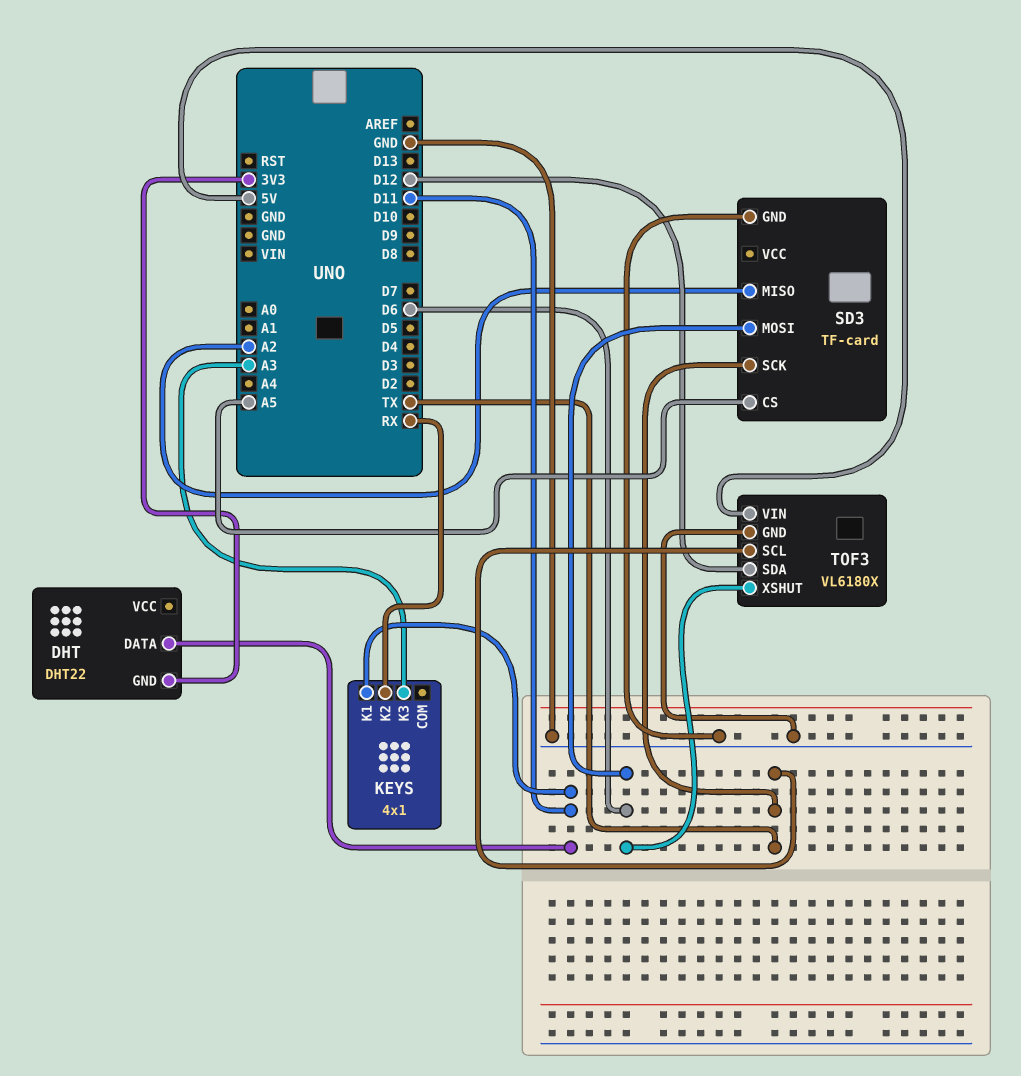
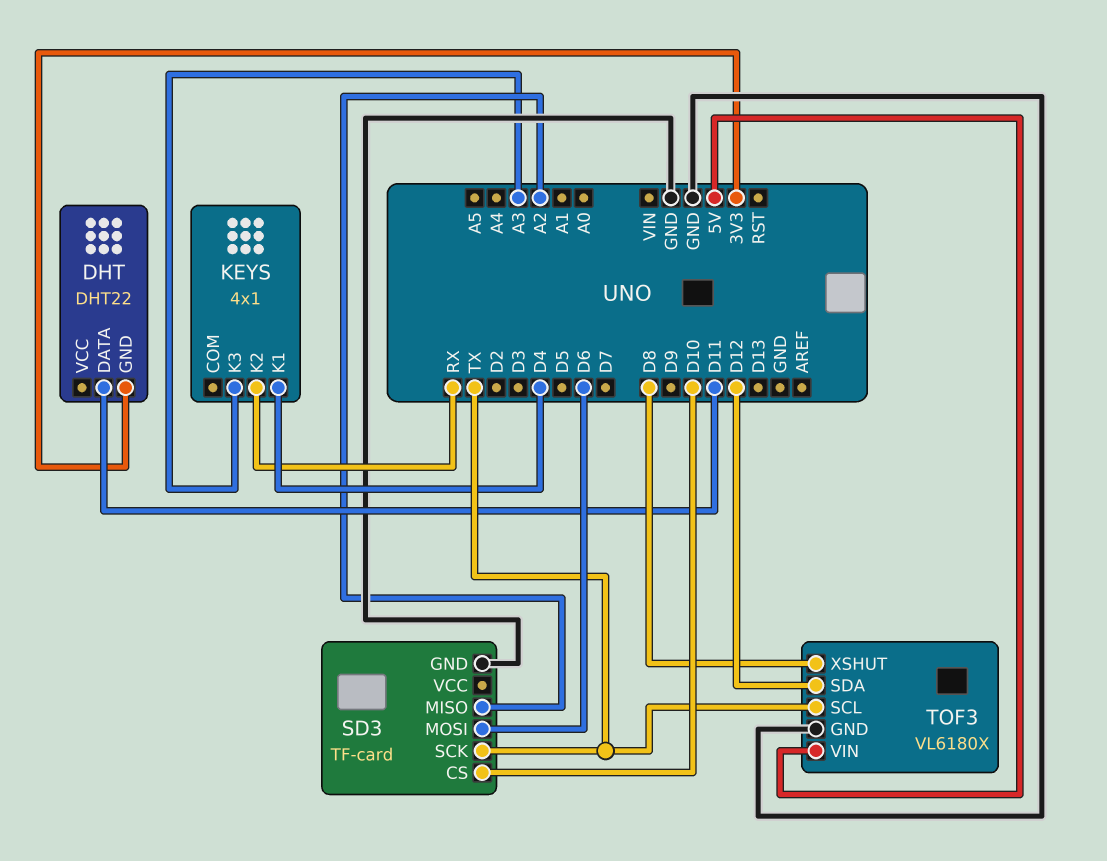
KEYS pin K1: D11 -> D4
SD3 pin CS: A5 -> D10
TOF3 pin XSHUT: D6 -> D8

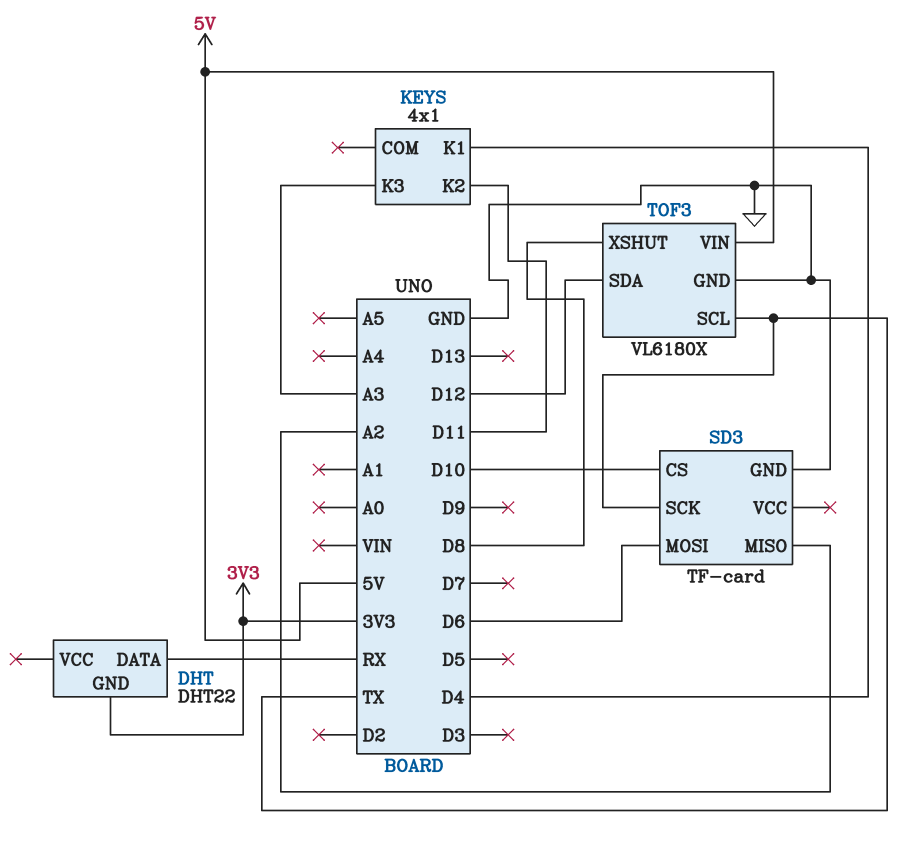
DHT pin DATA: D11 -> RX
KEYS pin K2: RX -> D11

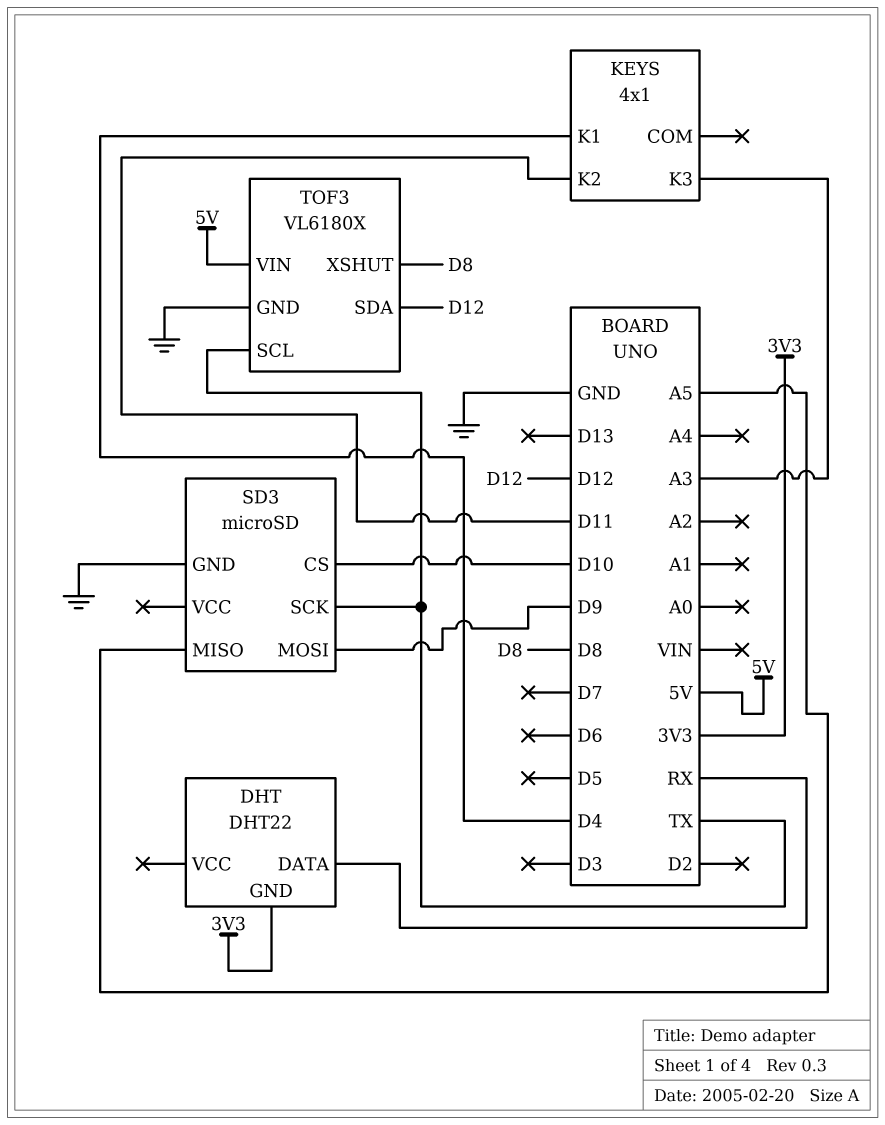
SD3: TF-card -> microSD
SD3 pin MISO: A2 -> A5
SD3 pin MOSI: D6 -> D9

